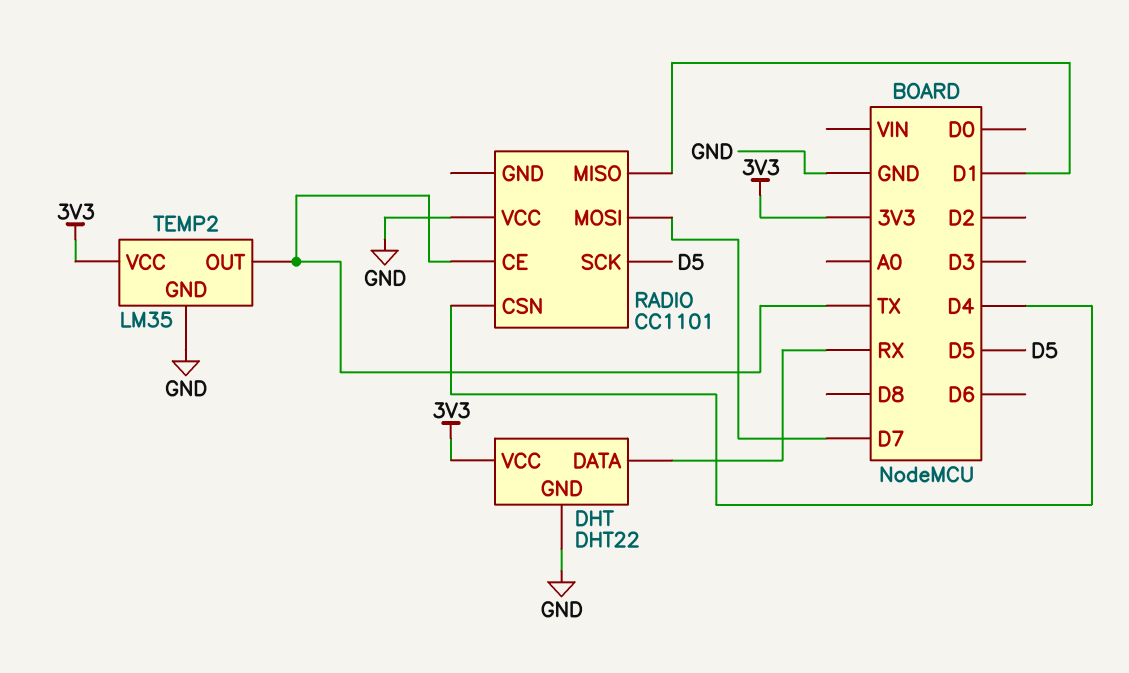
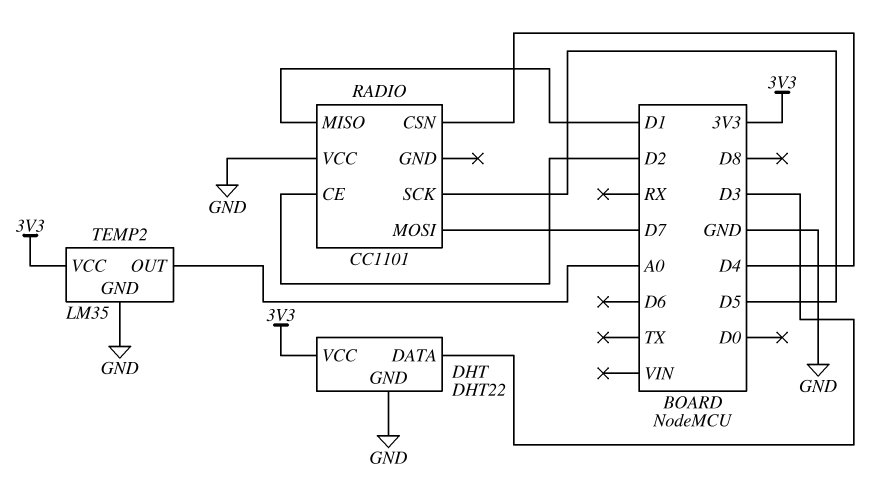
DHT pin DATA: RX -> D3
RADIO pin CE: TX -> D2
TEMP2 pin OUT: TX -> A0

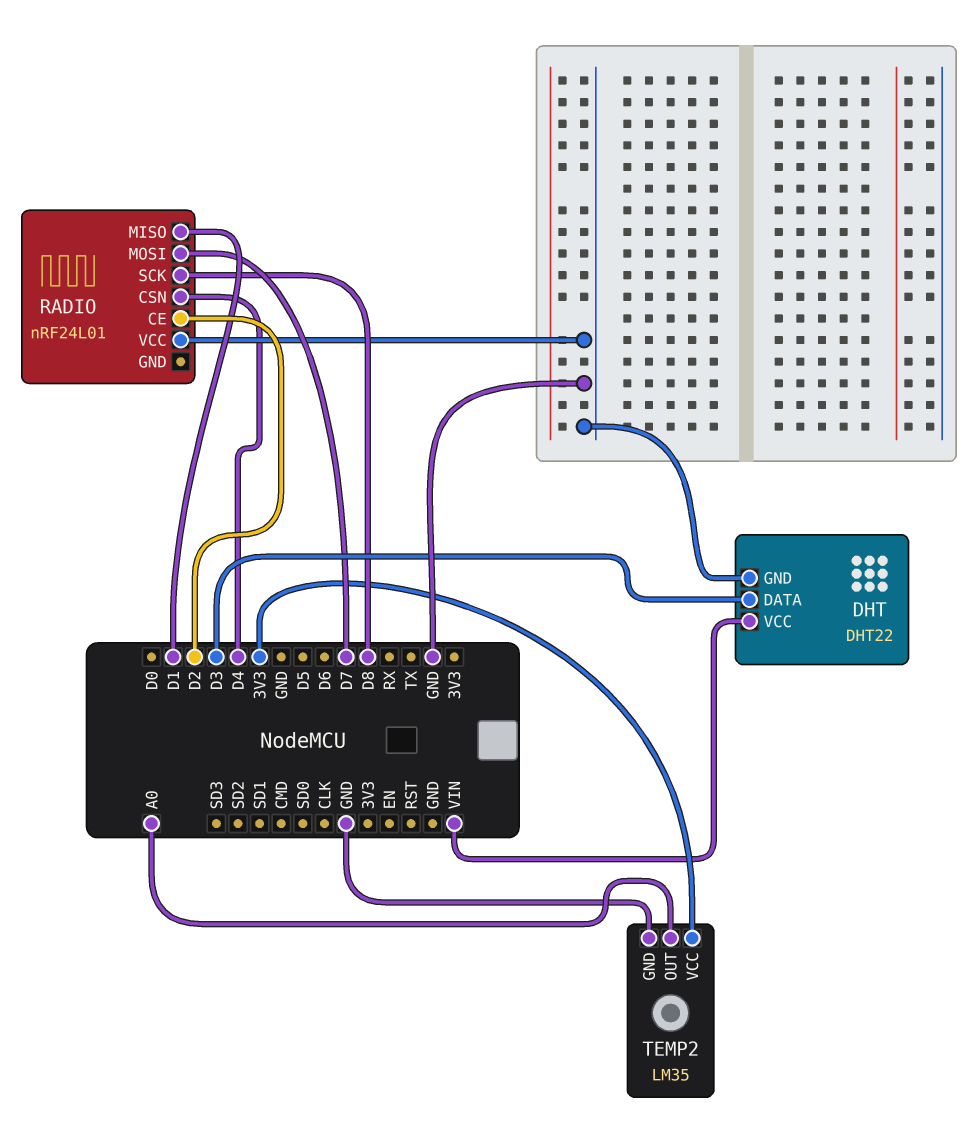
DHT pin VCC: 3V3 -> VIN
RADIO: CC1101 -> nRF24L01
RADIO pin SCK: D5 -> D8

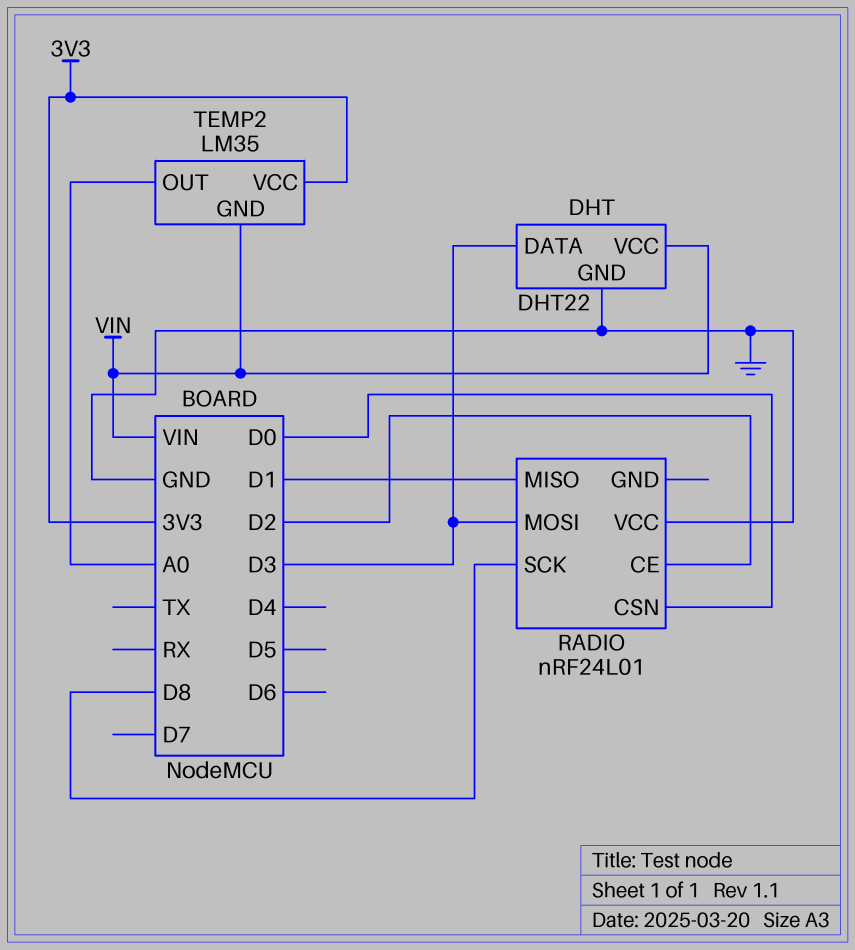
RADIO pin CSN: D4 -> D0
RADIO pin MOSI: D7 -> D3
TEMP2 pin GND: GND -> VIN

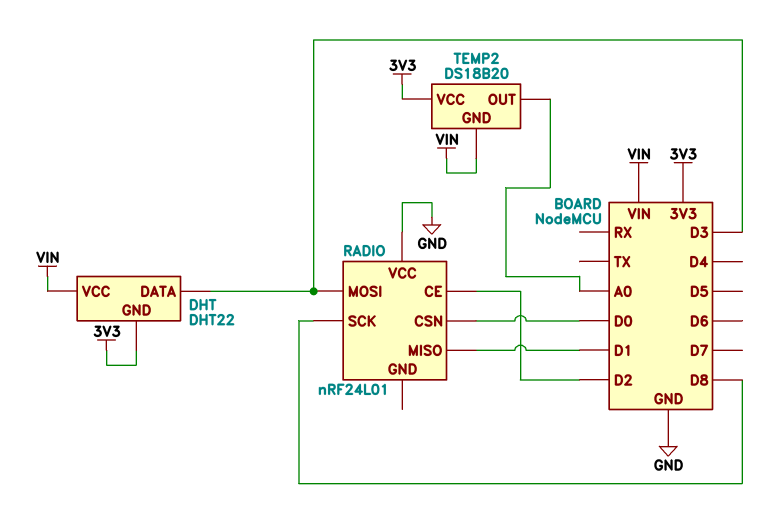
DHT pin GND: GND -> 3V3
TEMP2: LM35 -> DS18B20

